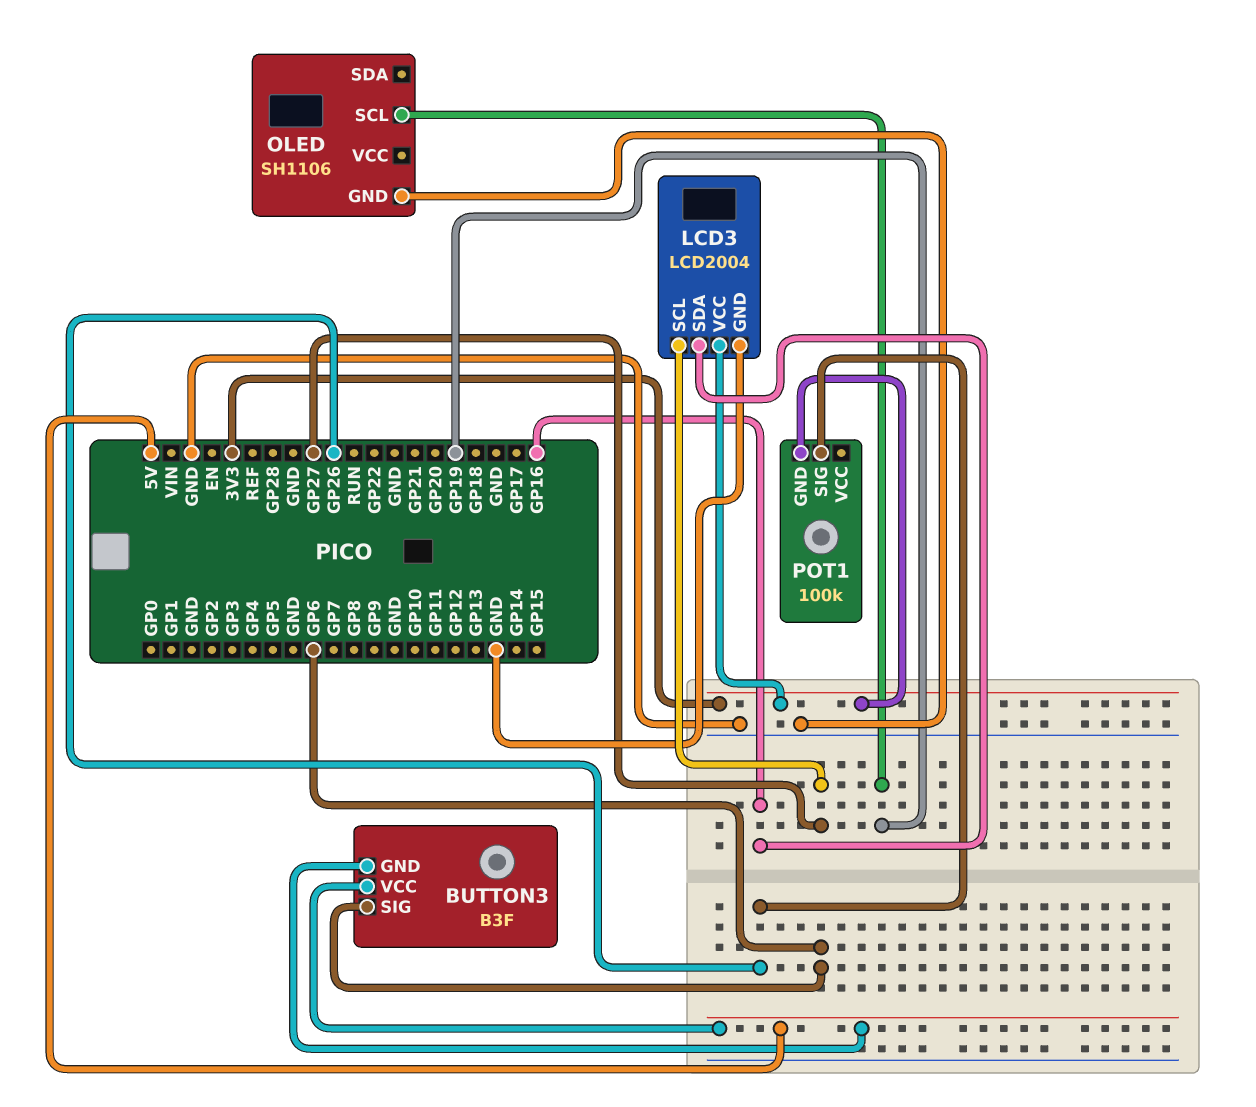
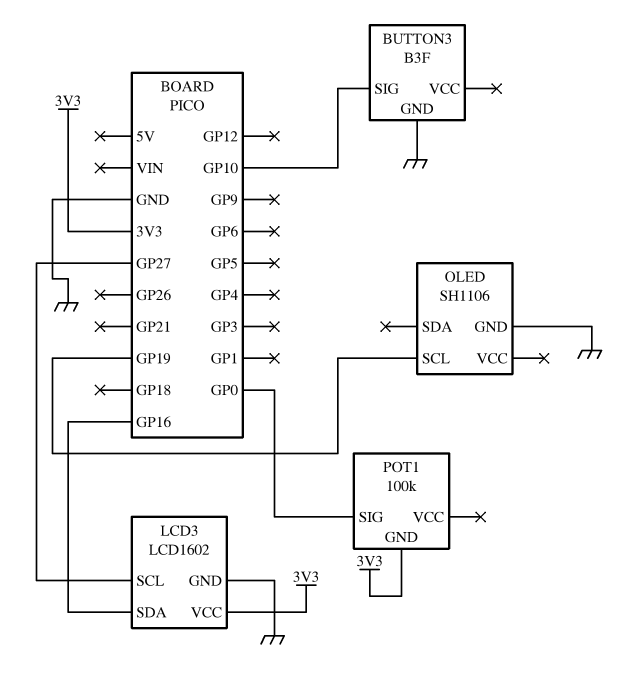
BUTTON3 pin GND: 5V -> GND
BUTTON3 pin SIG: GP6 -> GP10
BUTTON3 pin VCC: 5V -> none
LCD3: LCD2004 -> LCD1602
POT1 pin SIG: GP26 -> GP0

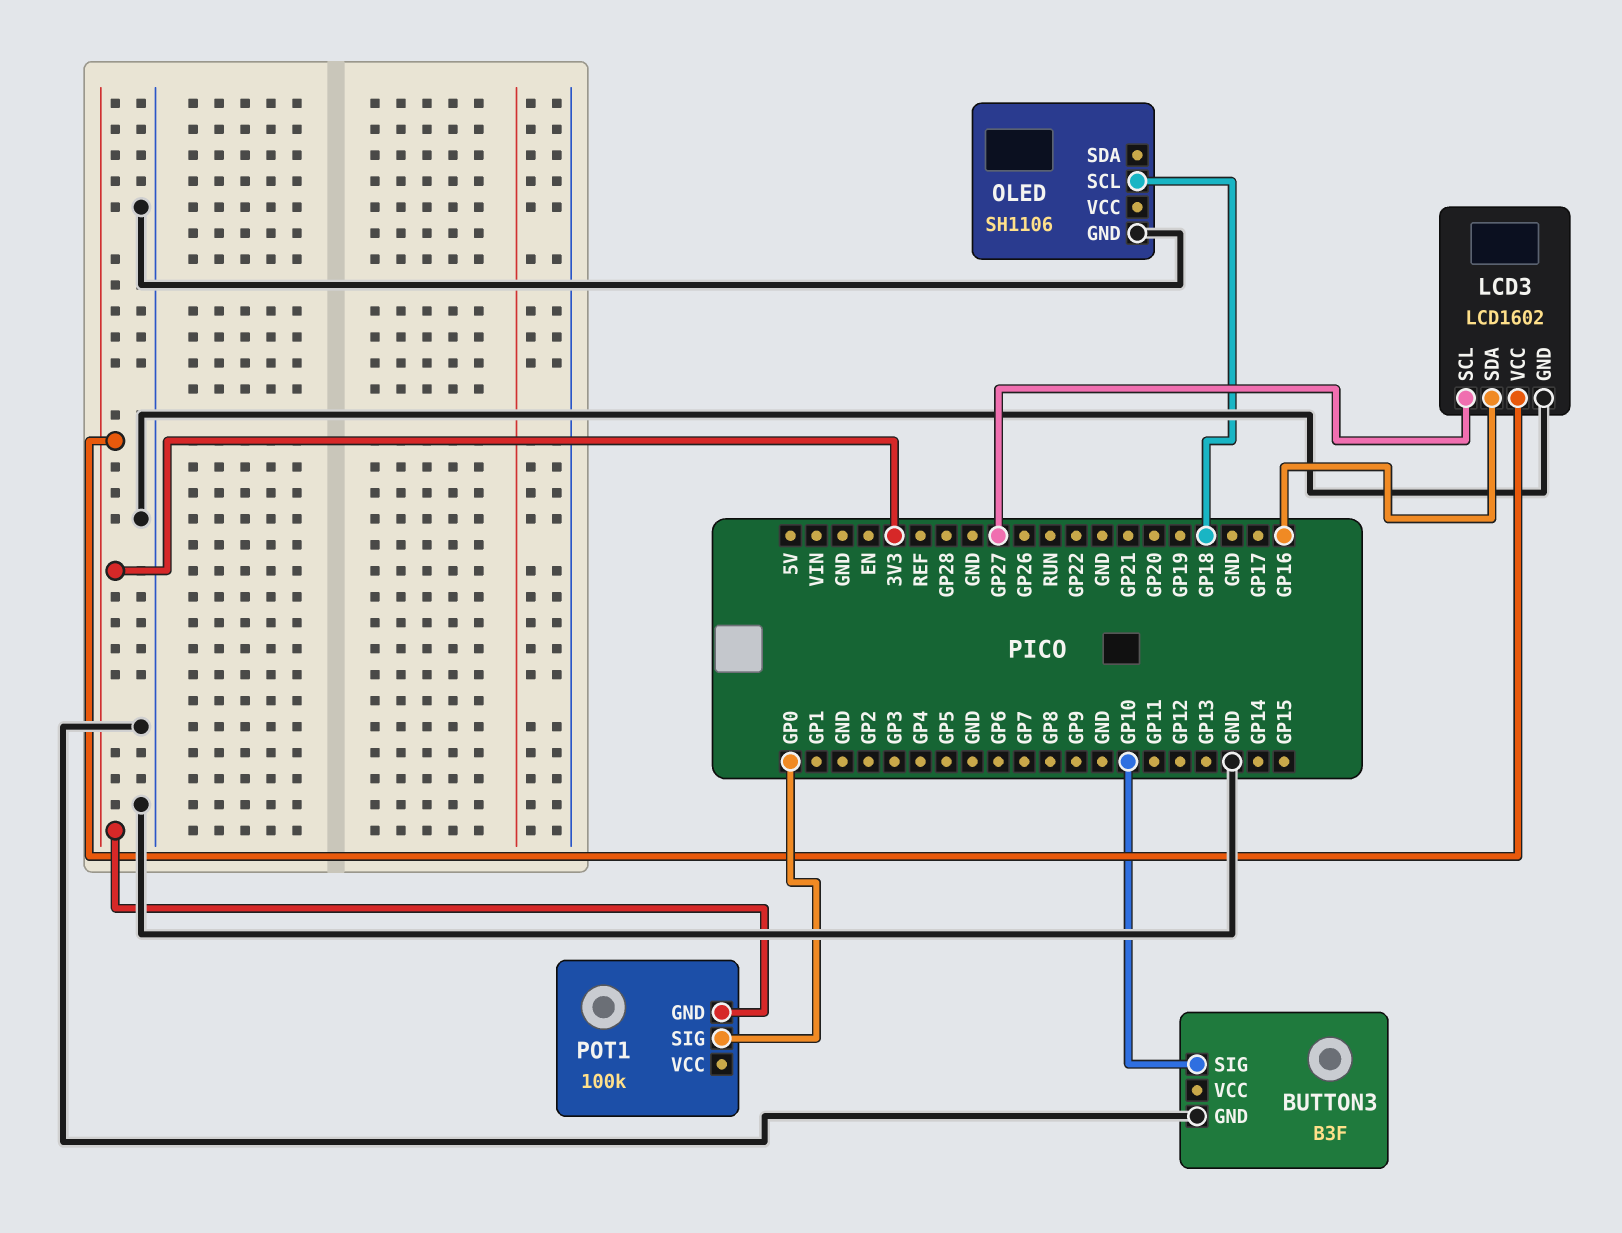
OLED pin SCL: GP19 -> GP18

